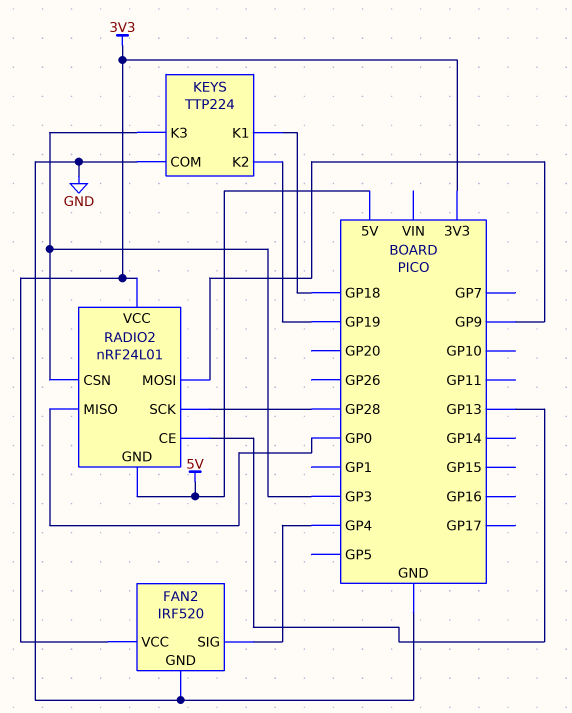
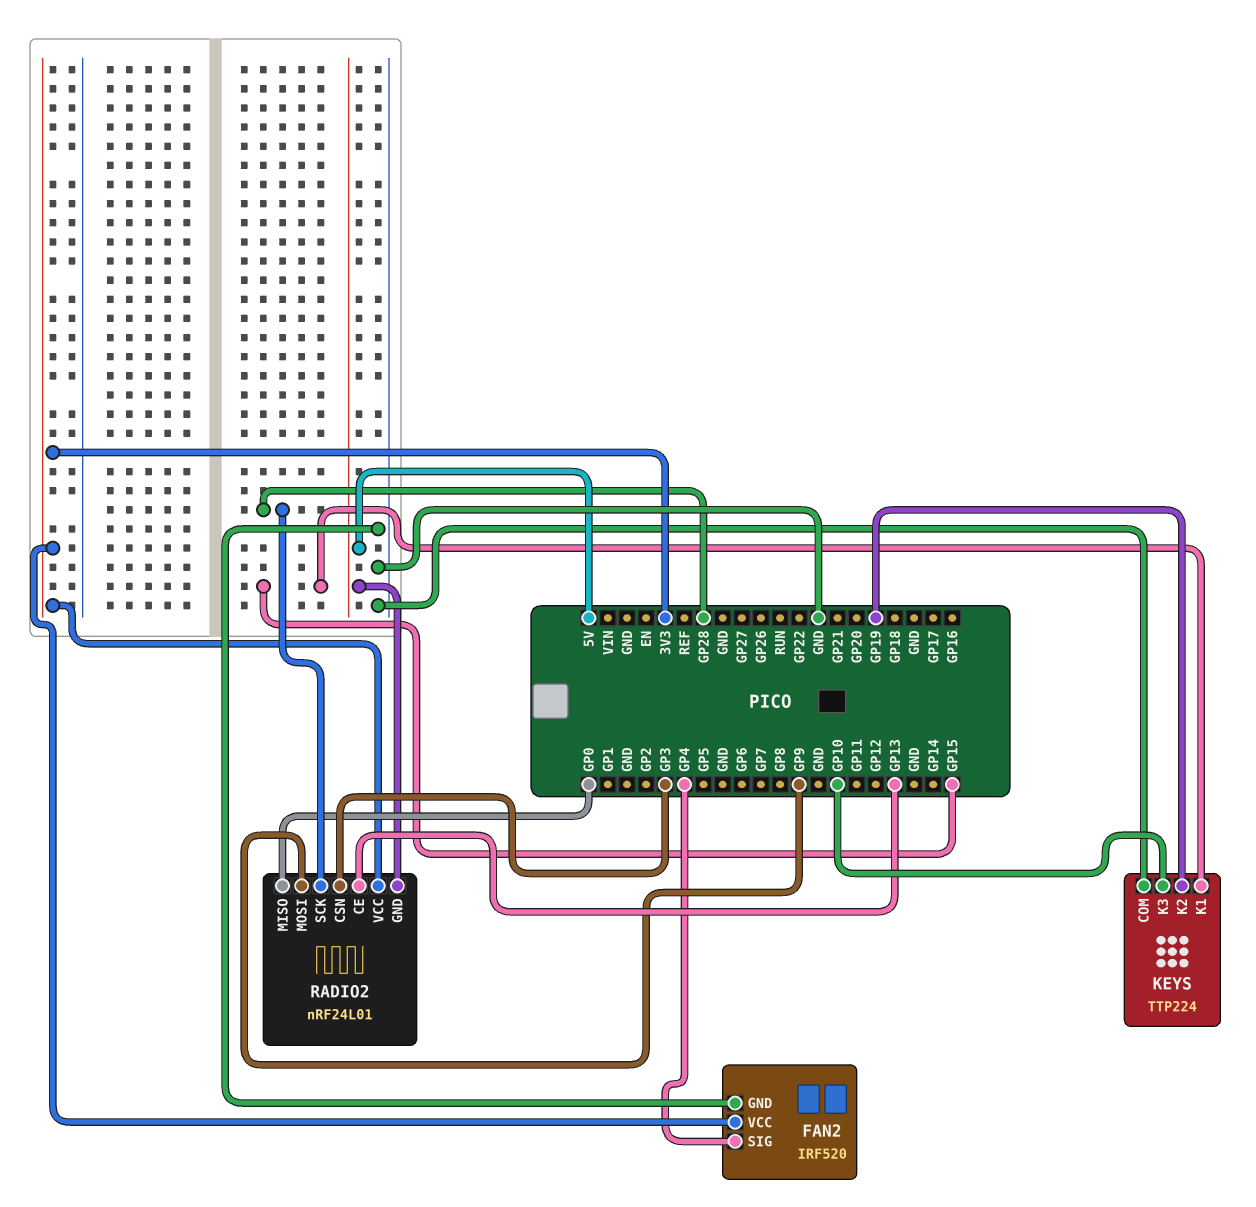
KEYS pin K1: GP18 -> GP15
KEYS pin K3: GP3 -> GP10

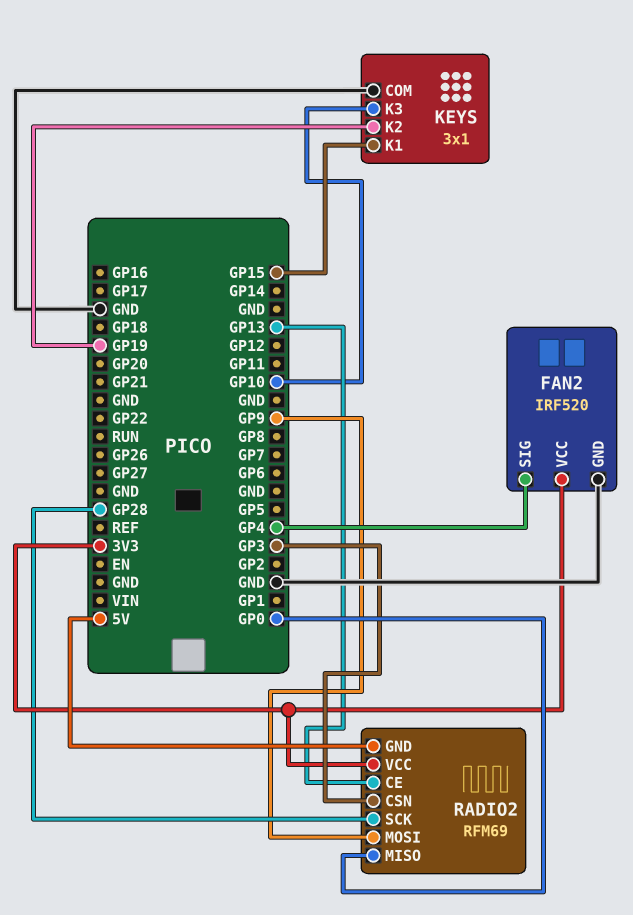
KEYS: TTP224 -> 3x1
RADIO2: nRF24L01 -> RFM69

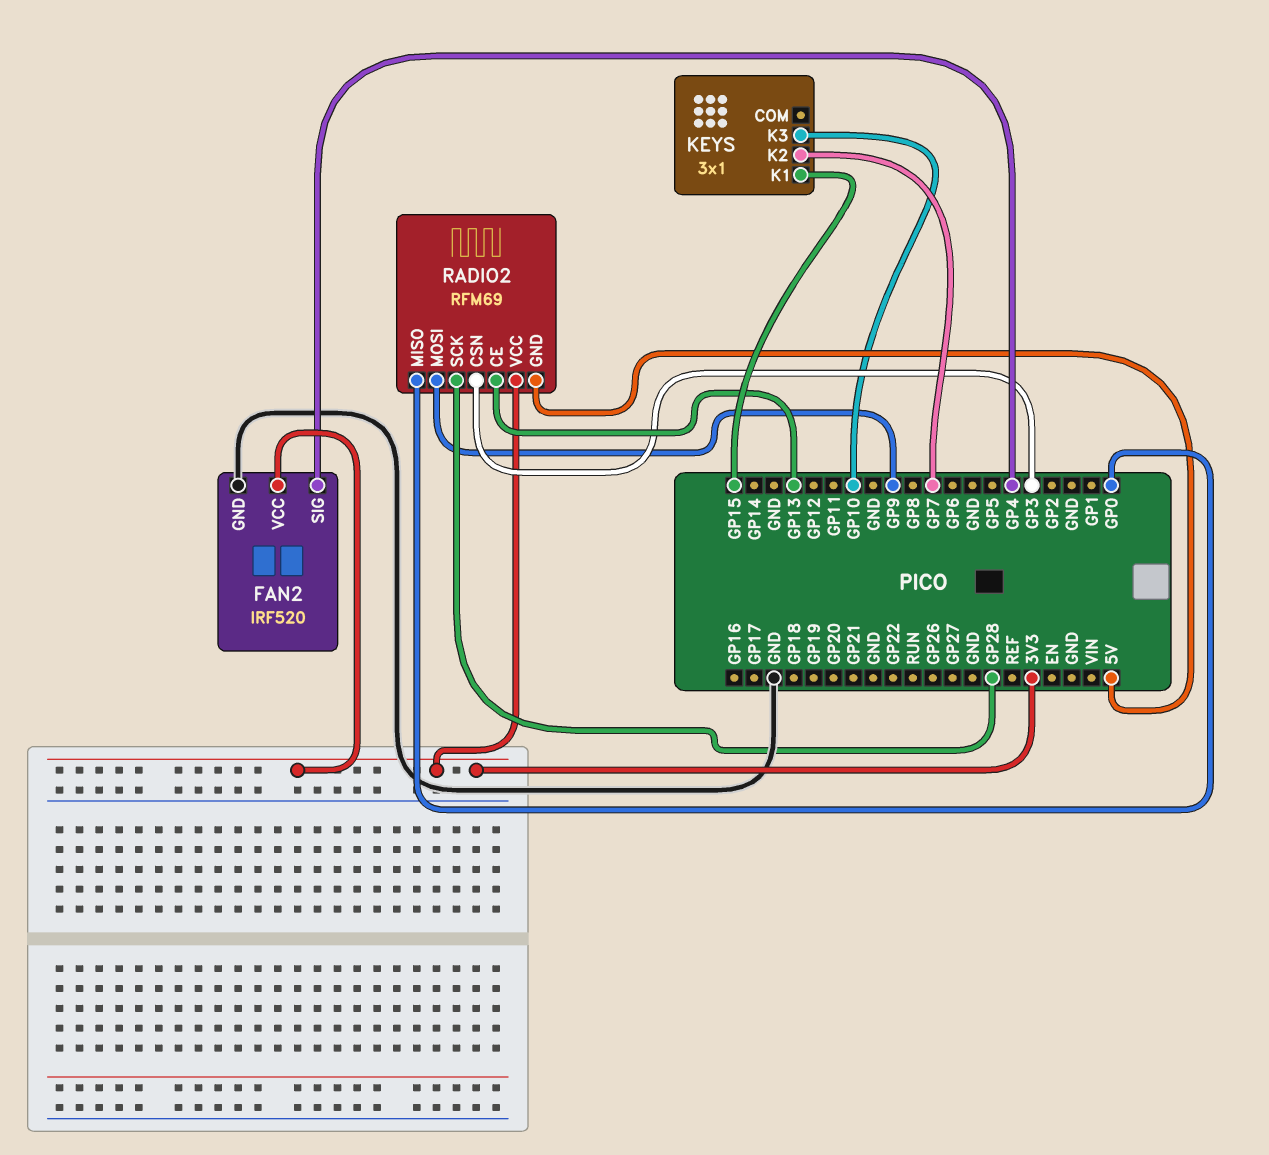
KEYS pin COM: GND -> none
KEYS pin K2: GP19 -> GP7

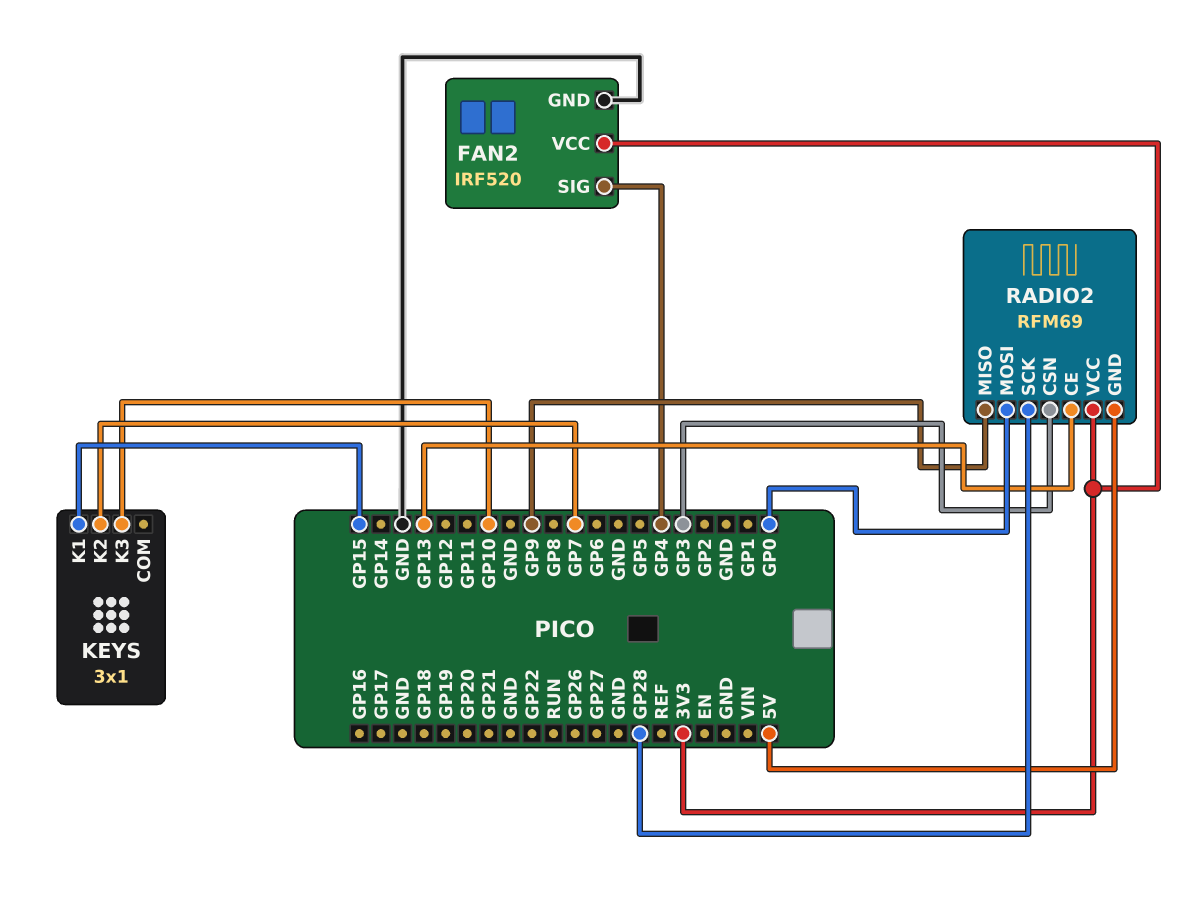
RADIO2 pin MISO: GP0 -> GP9
RADIO2 pin MOSI: GP9 -> GP0

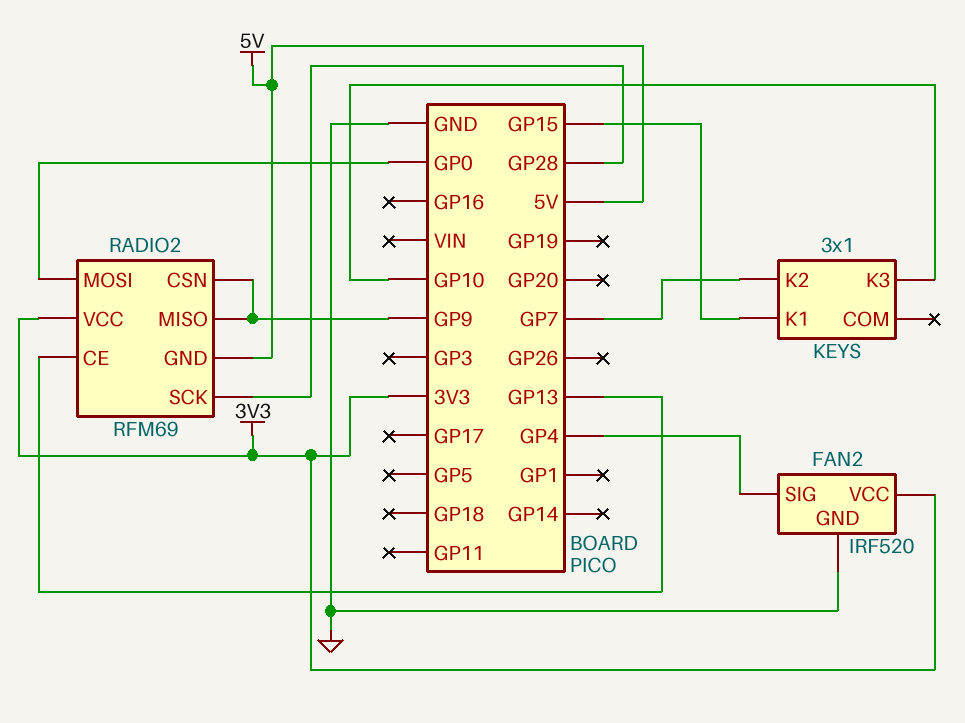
RADIO2 pin CSN: GP3 -> GP9

